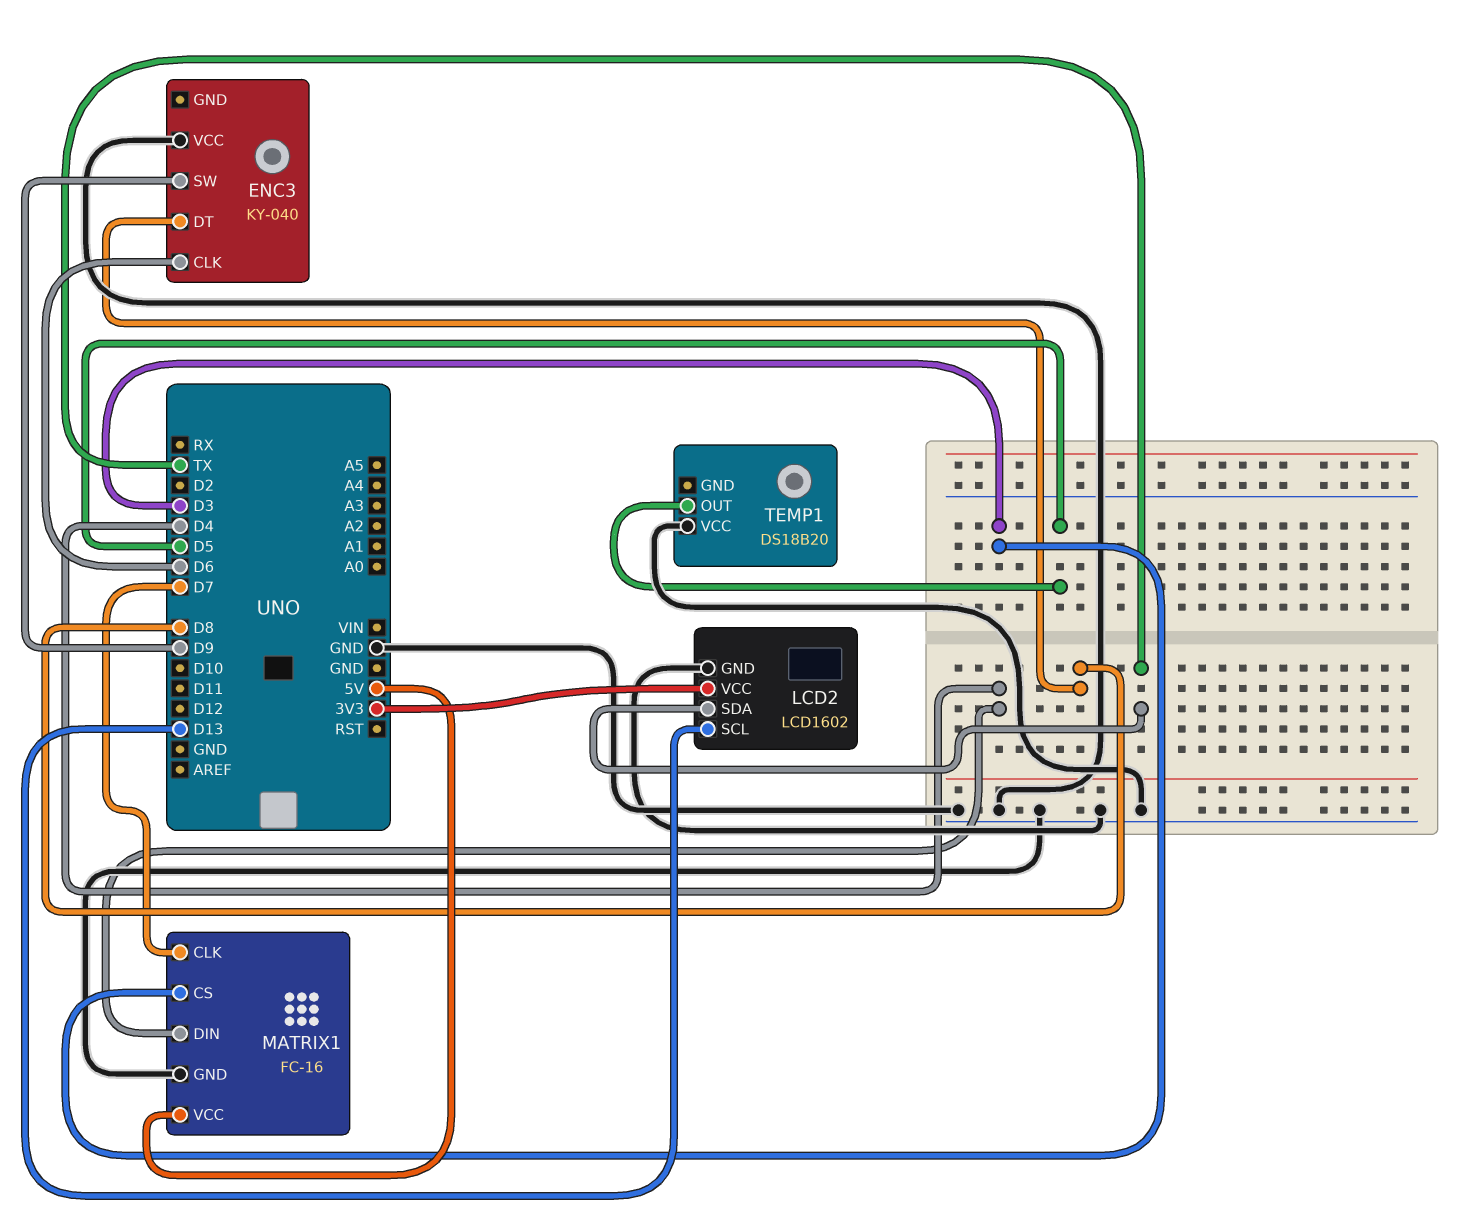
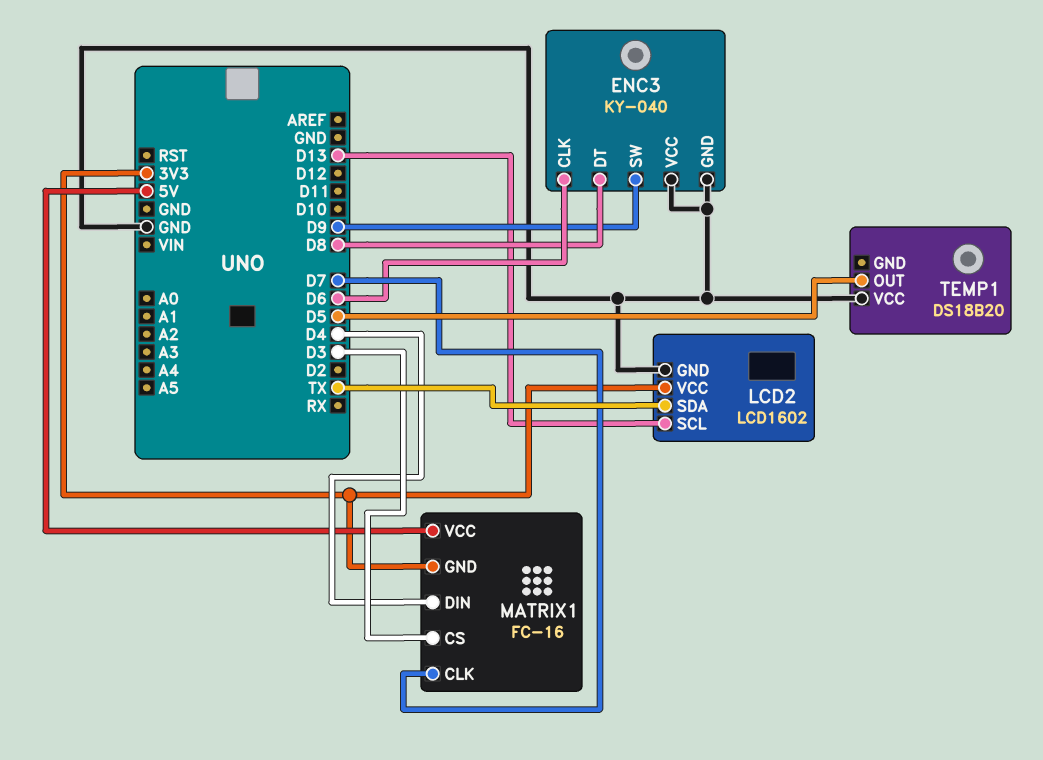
ENC3 pin GND: none -> GND
MATRIX1 pin GND: GND -> 3V3

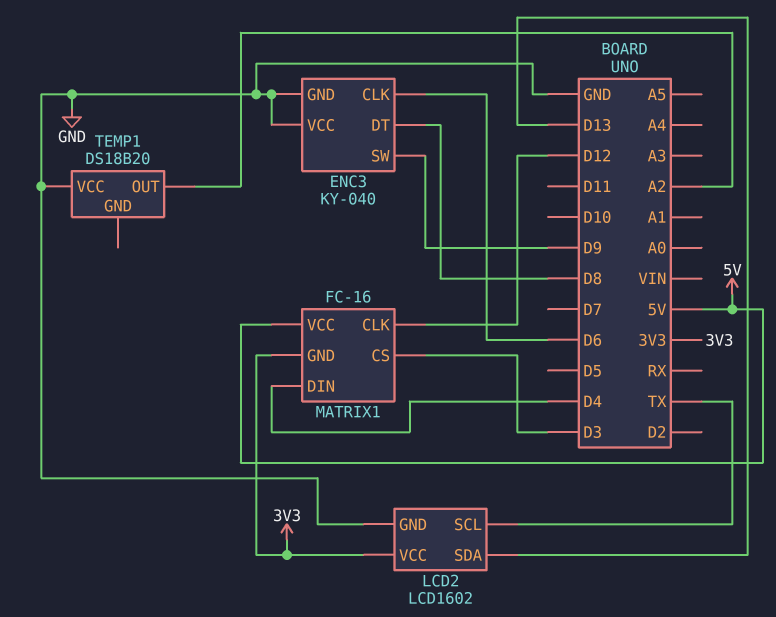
LCD2 pin SCL: D13 -> TX
LCD2 pin SDA: TX -> D13
MATRIX1 pin CLK: D7 -> D12
TEMP1 pin OUT: D5 -> A2

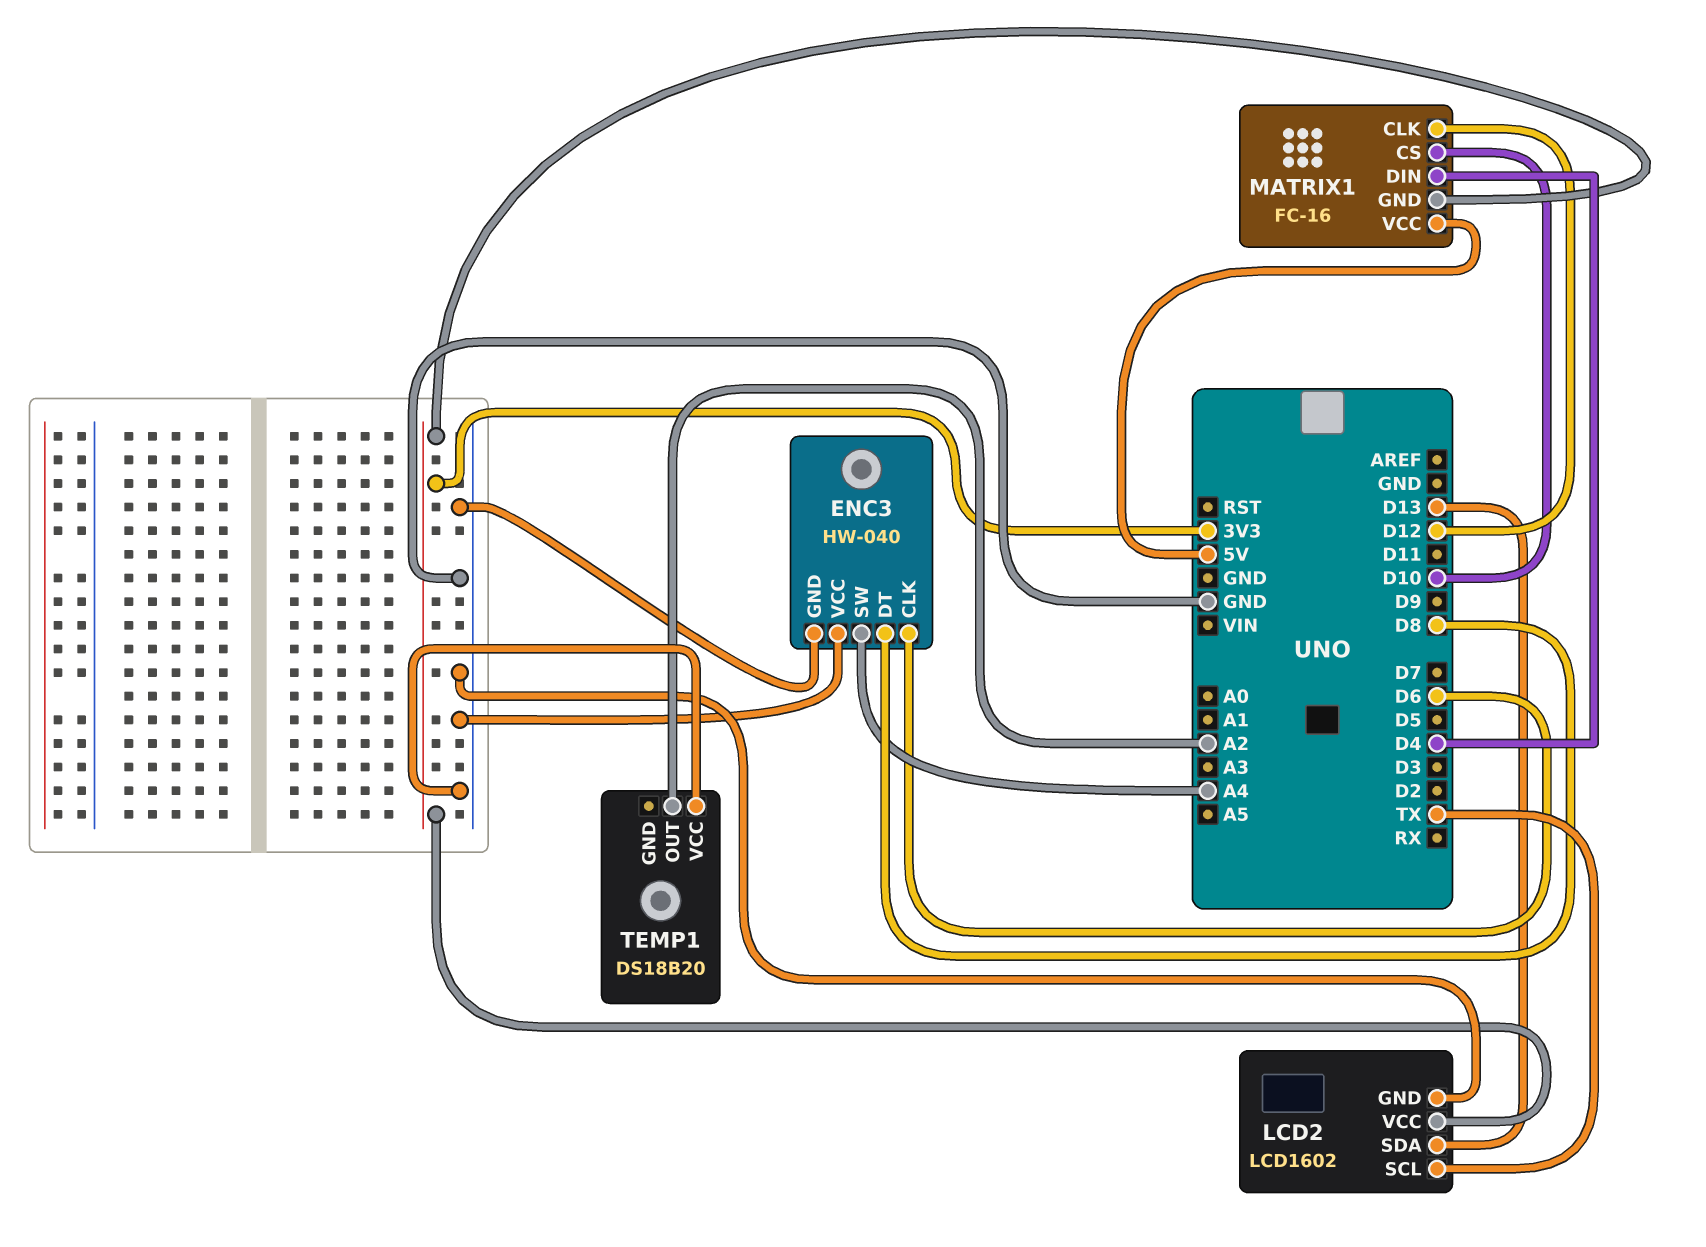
ENC3: KY-040 -> HW-040
ENC3 pin SW: D9 -> A4
MATRIX1 pin CS: D3 -> D10

